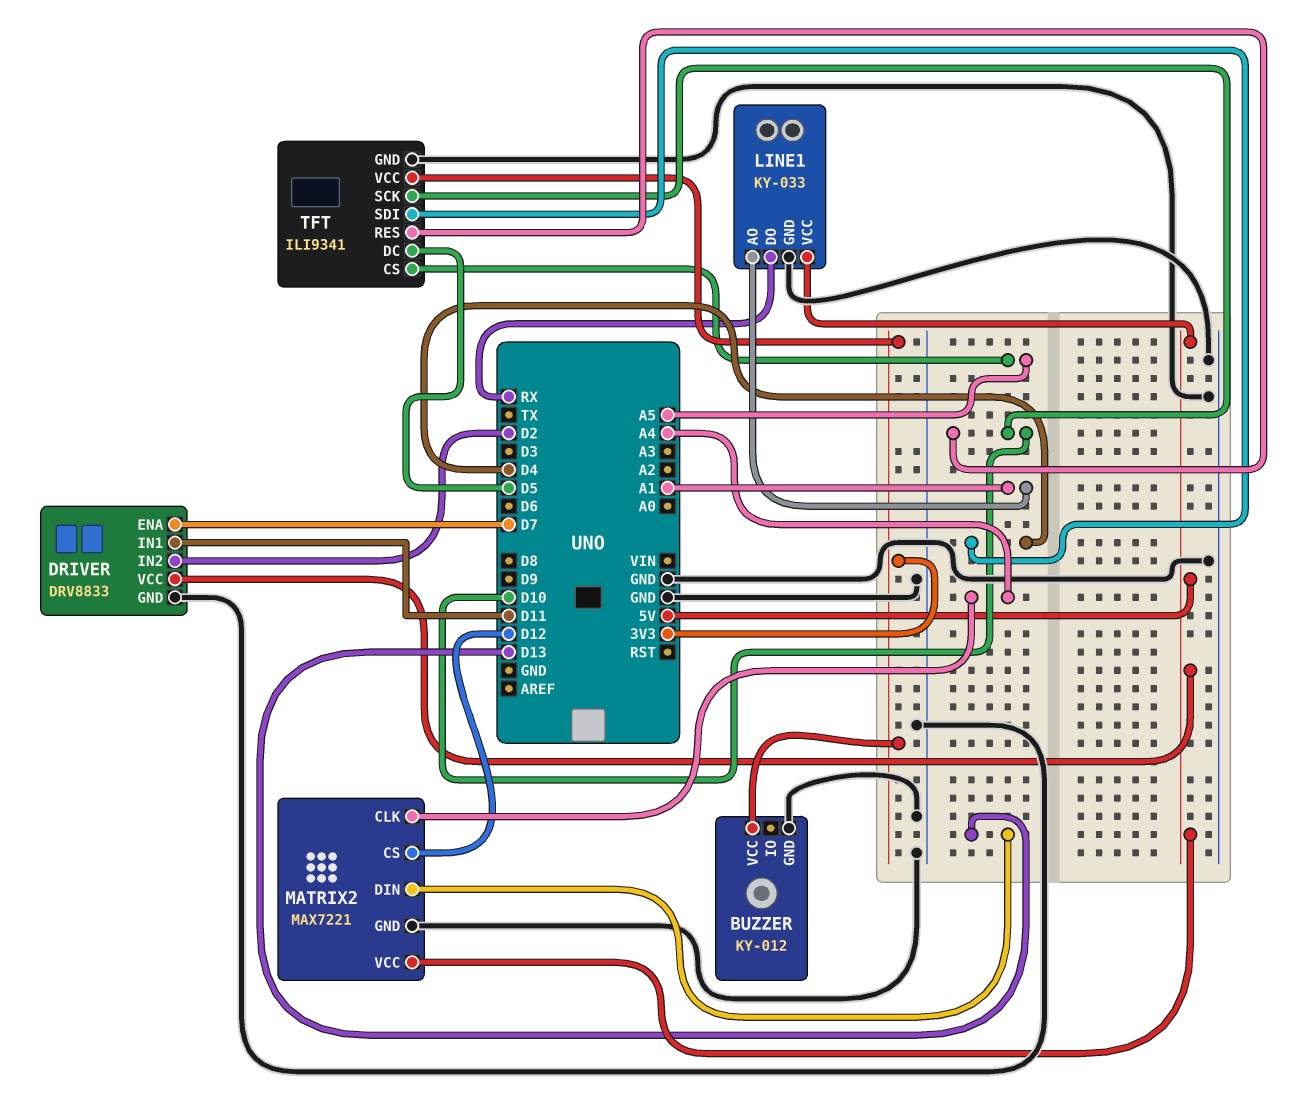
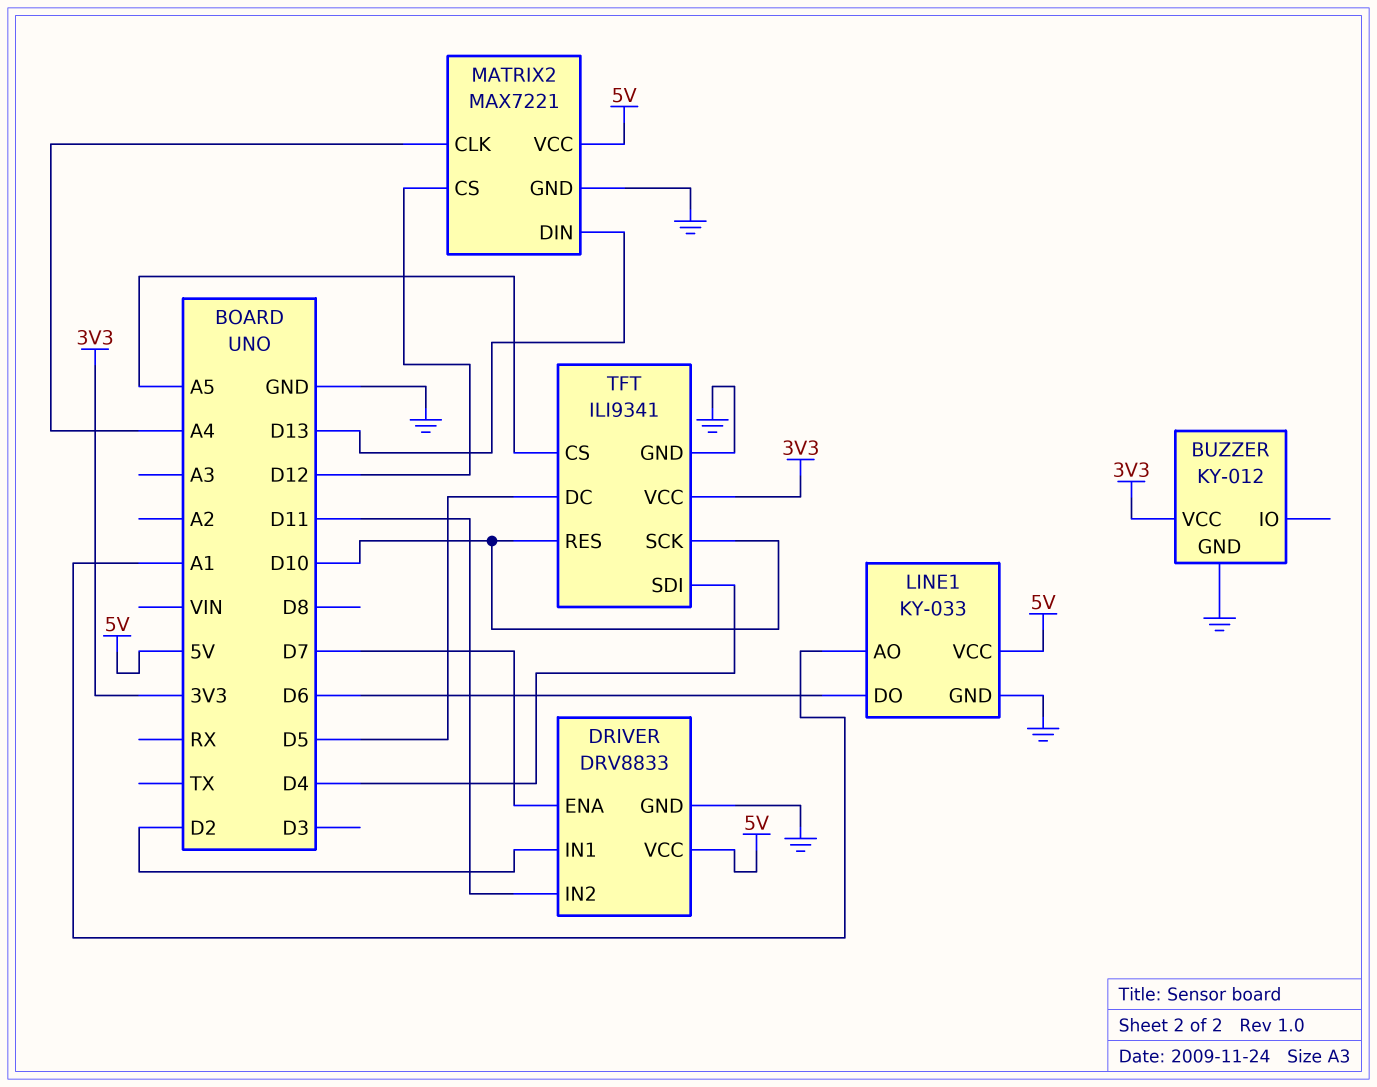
DRIVER pin IN1: D11 -> D2
DRIVER pin IN2: D2 -> D11
LINE1 pin DO: RX -> D6

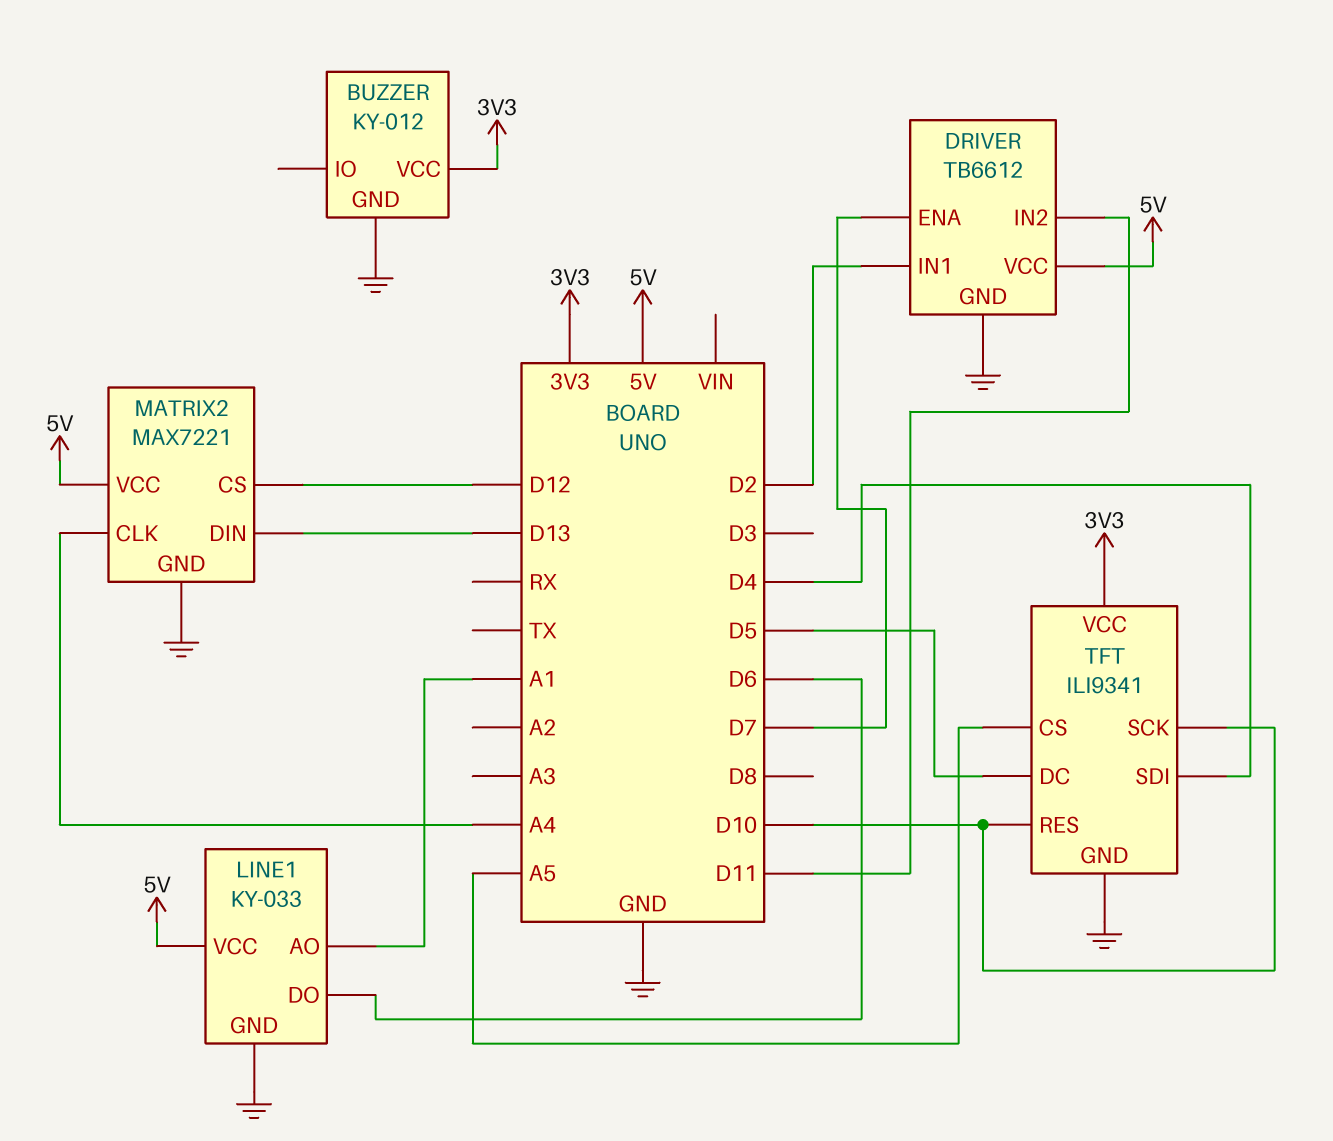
DRIVER: DRV8833 -> TB6612

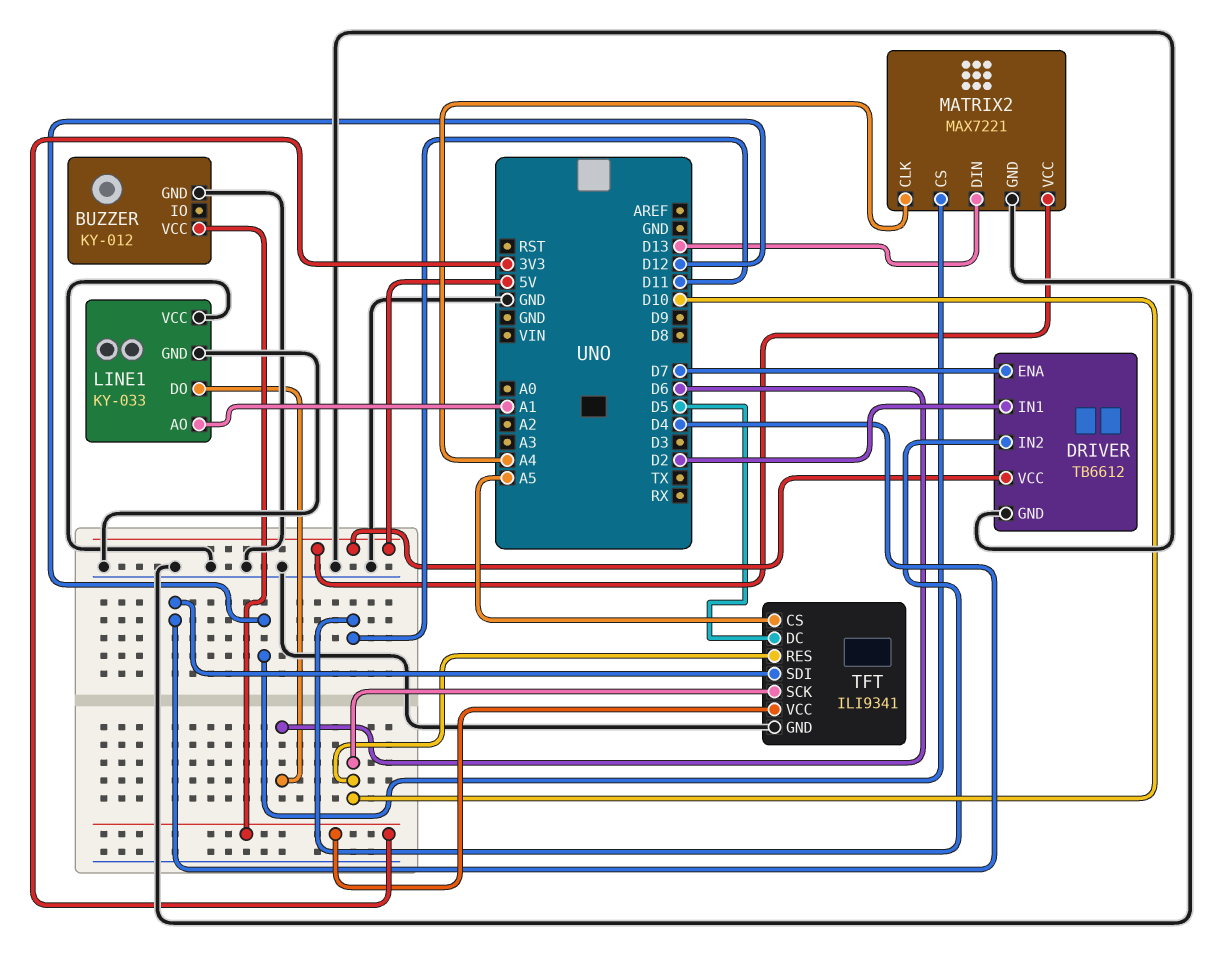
LINE1 pin VCC: 5V -> GND

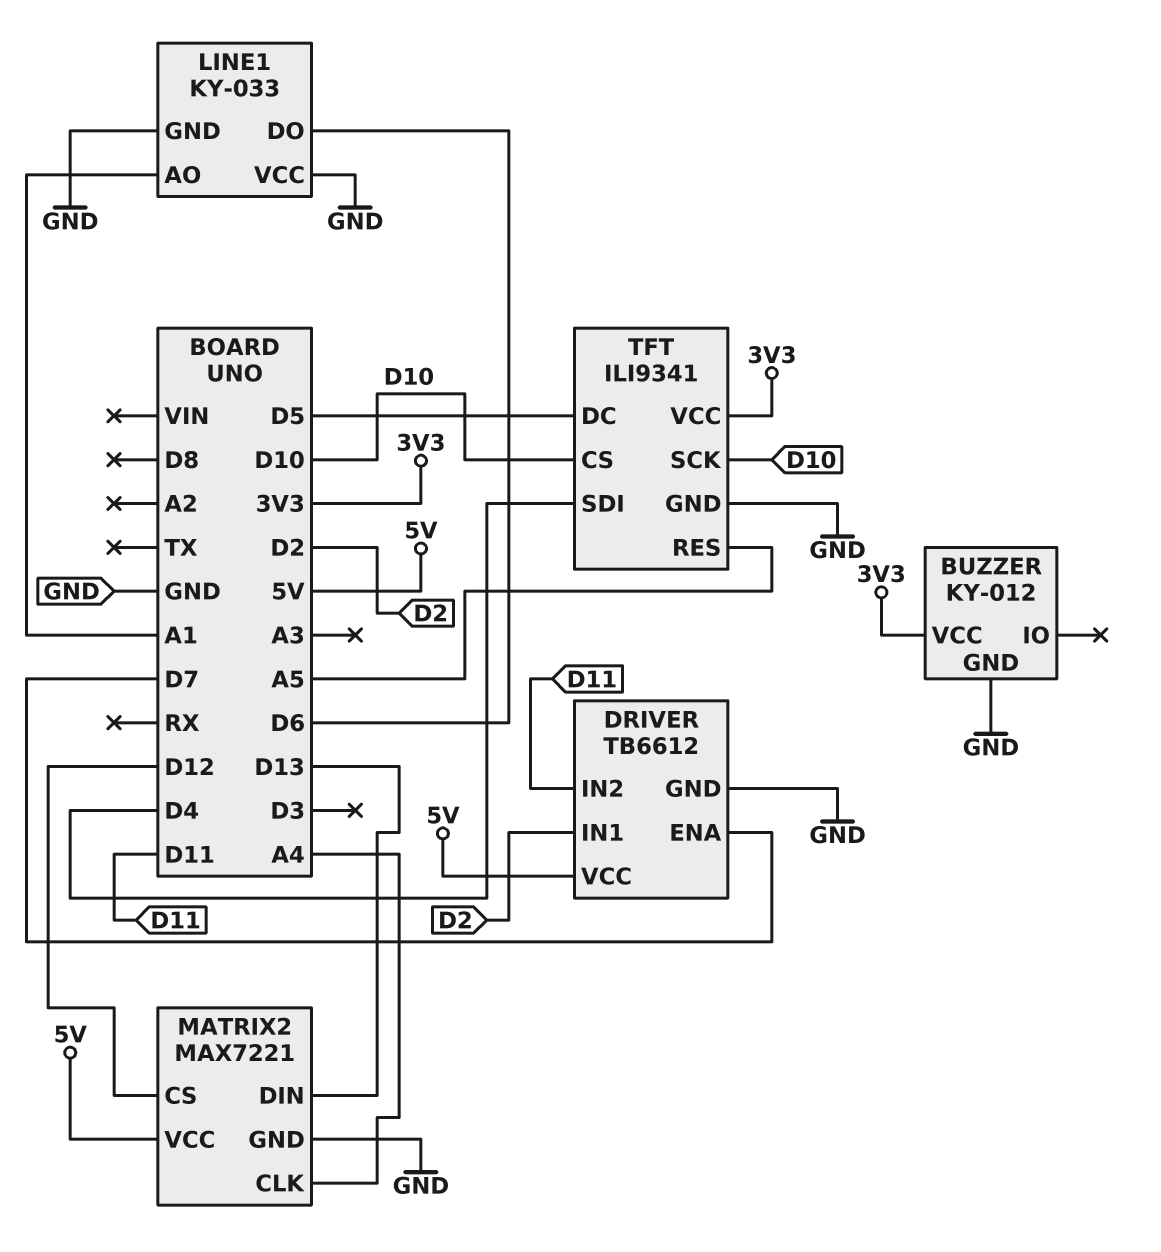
TFT pin CS: A5 -> D10
TFT pin RES: D10 -> A5

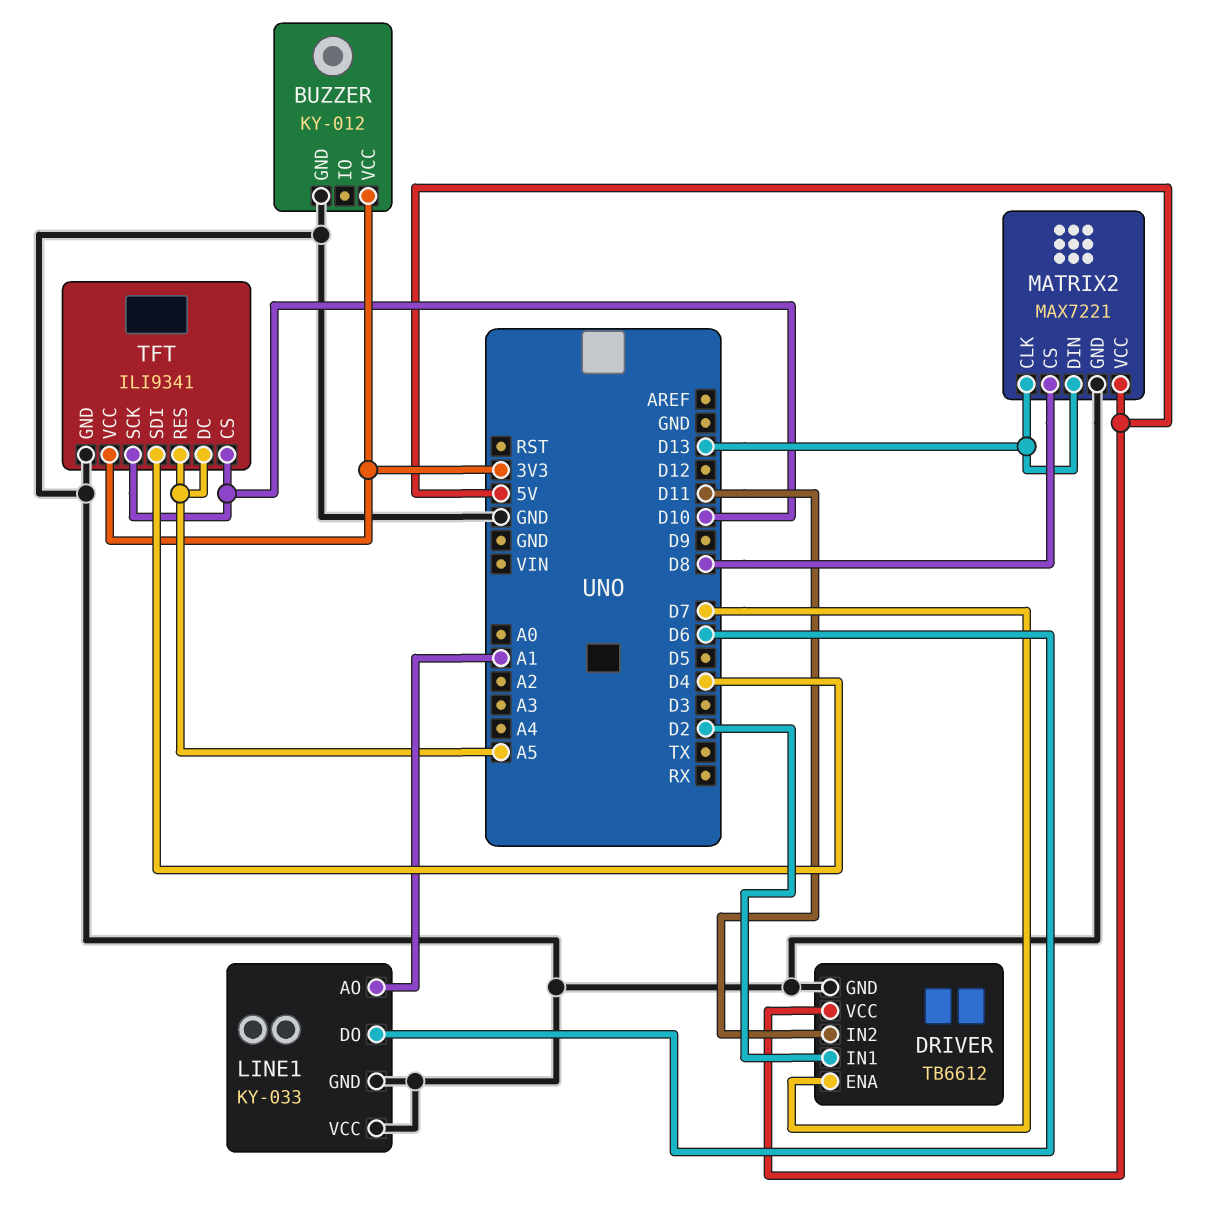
MATRIX2 pin CLK: A4 -> D13
MATRIX2 pin CS: D12 -> D8
TFT pin DC: D5 -> A5

